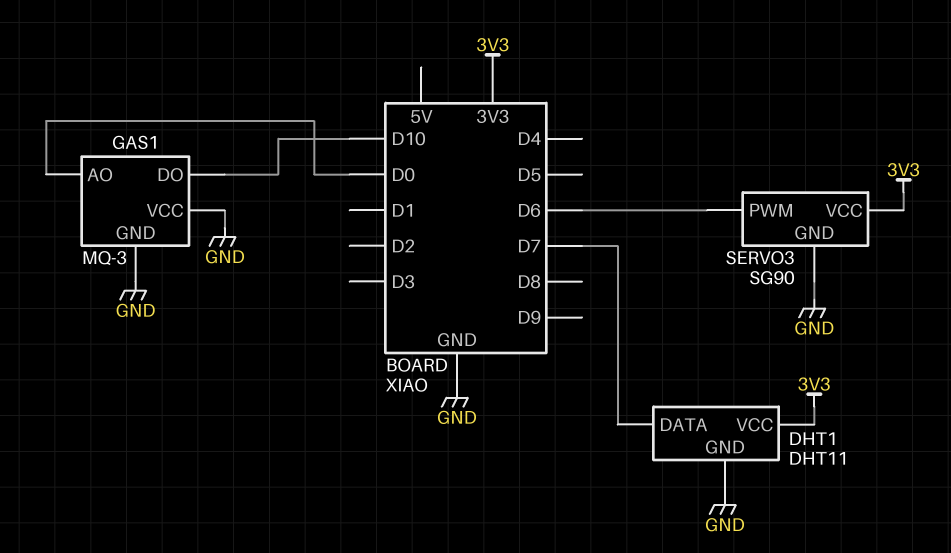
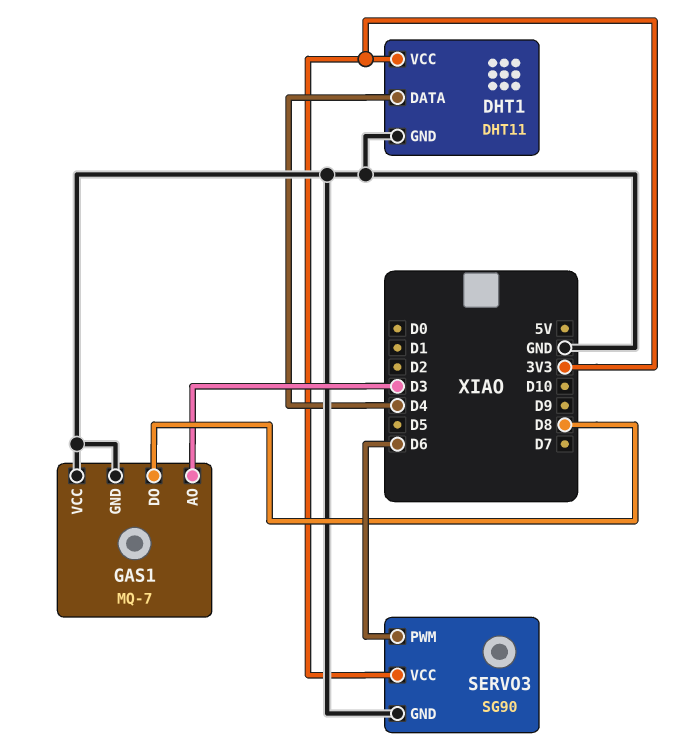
DHT1 pin DATA: D7 -> D4
GAS1: MQ-3 -> MQ-7
GAS1 pin AO: D0 -> D3
GAS1 pin DO: D10 -> D8

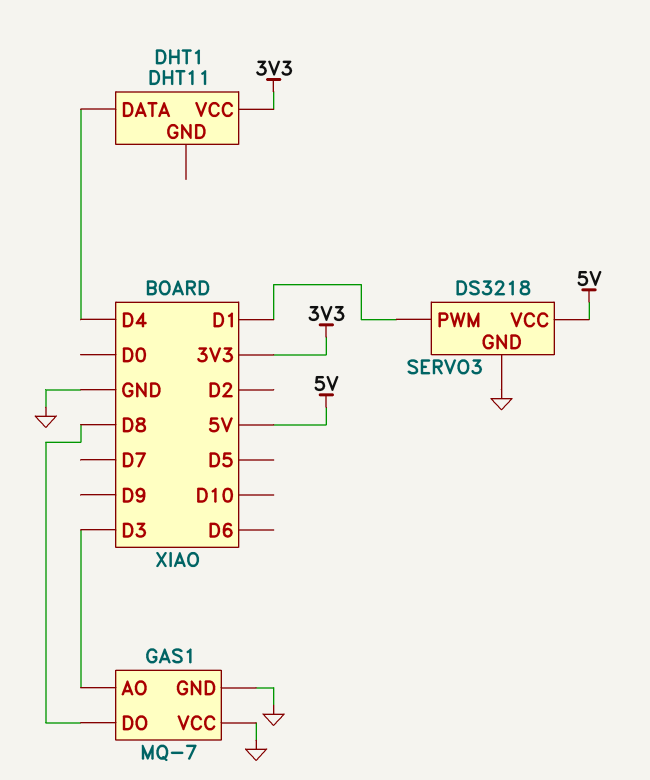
DHT1 pin GND: GND -> none
SERVO3: SG90 -> DS3218
SERVO3 pin PWM: D6 -> D1
SERVO3 pin VCC: 3V3 -> 5V

